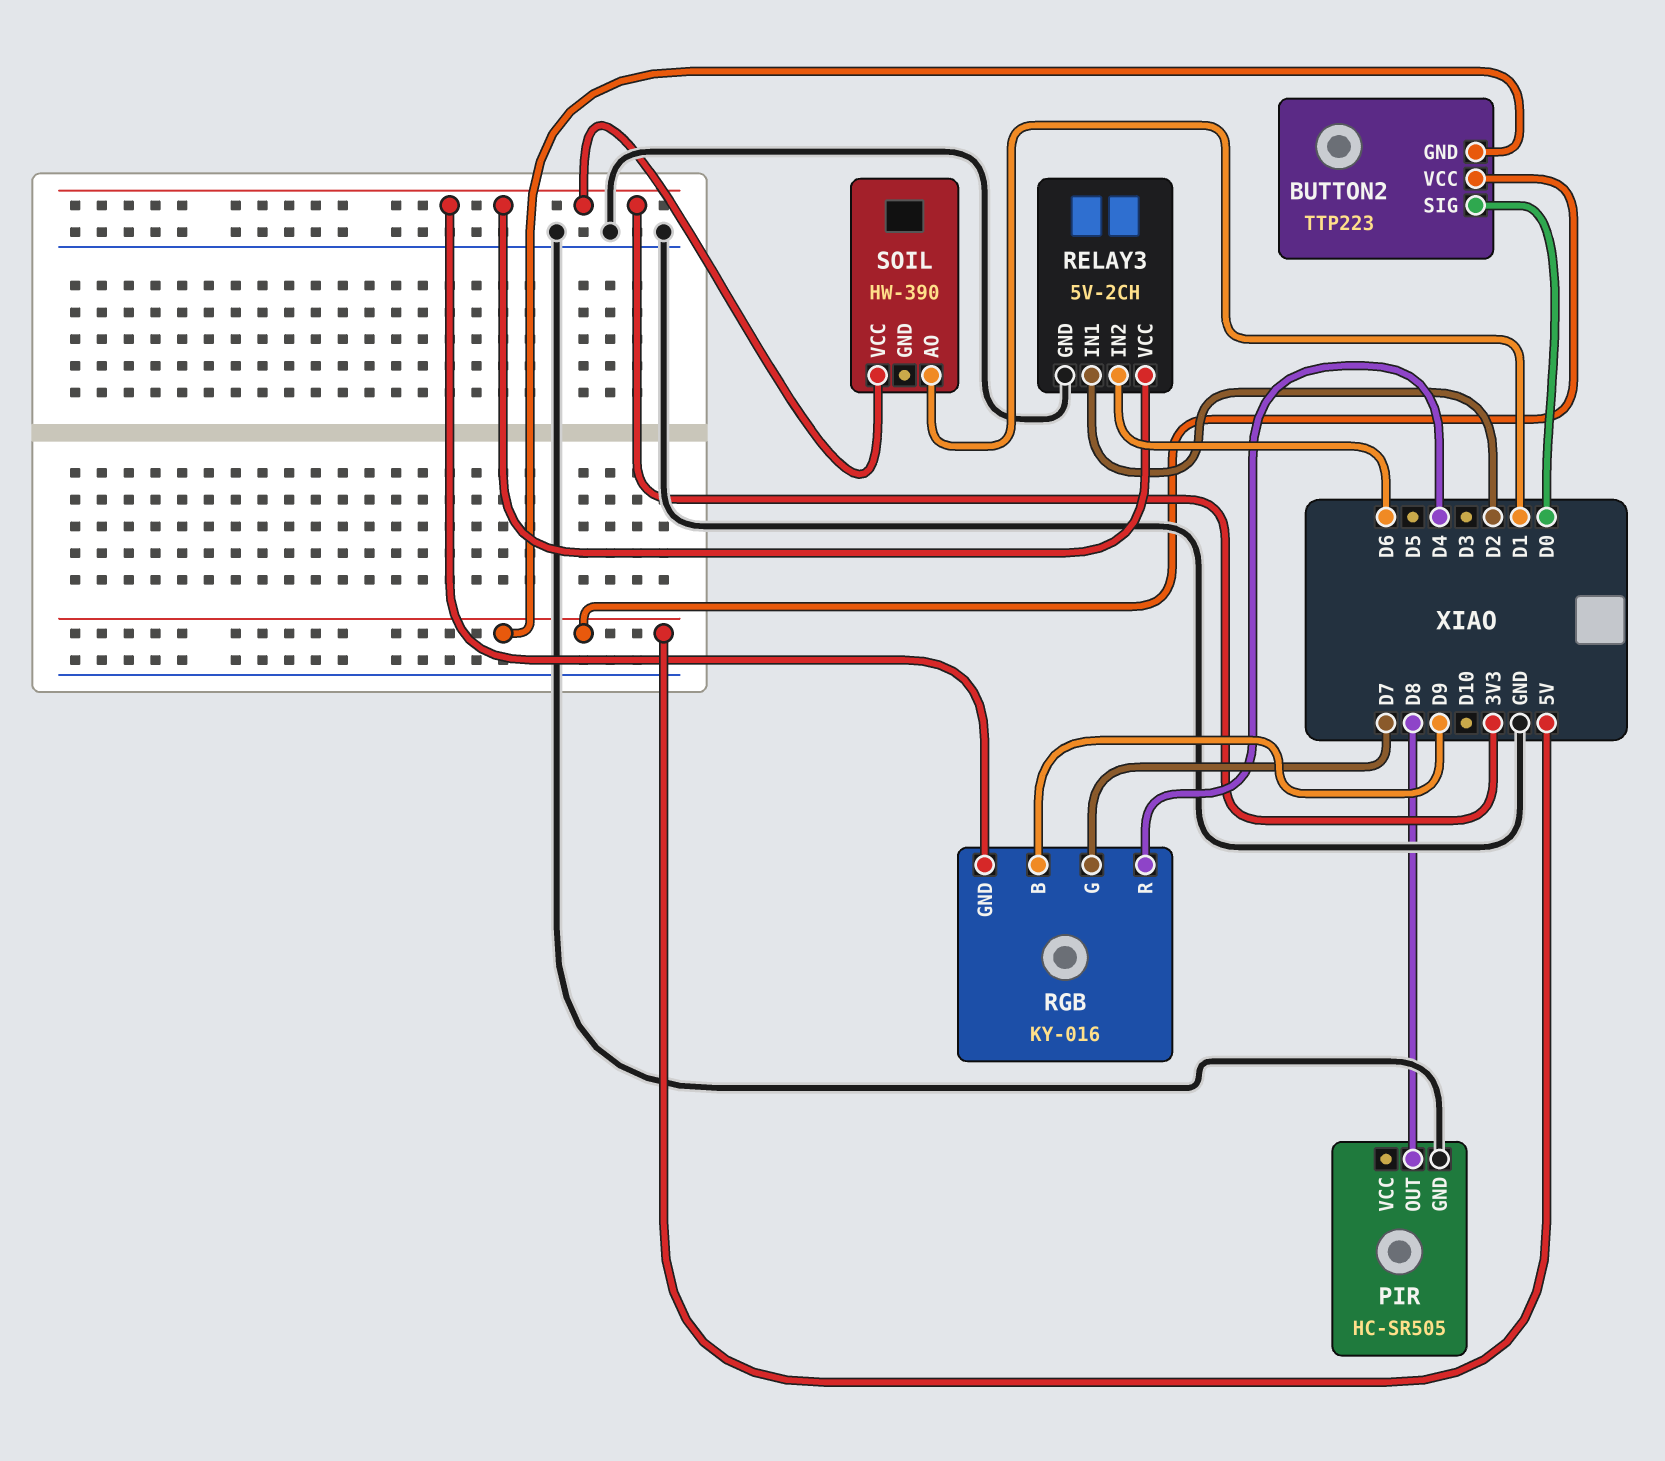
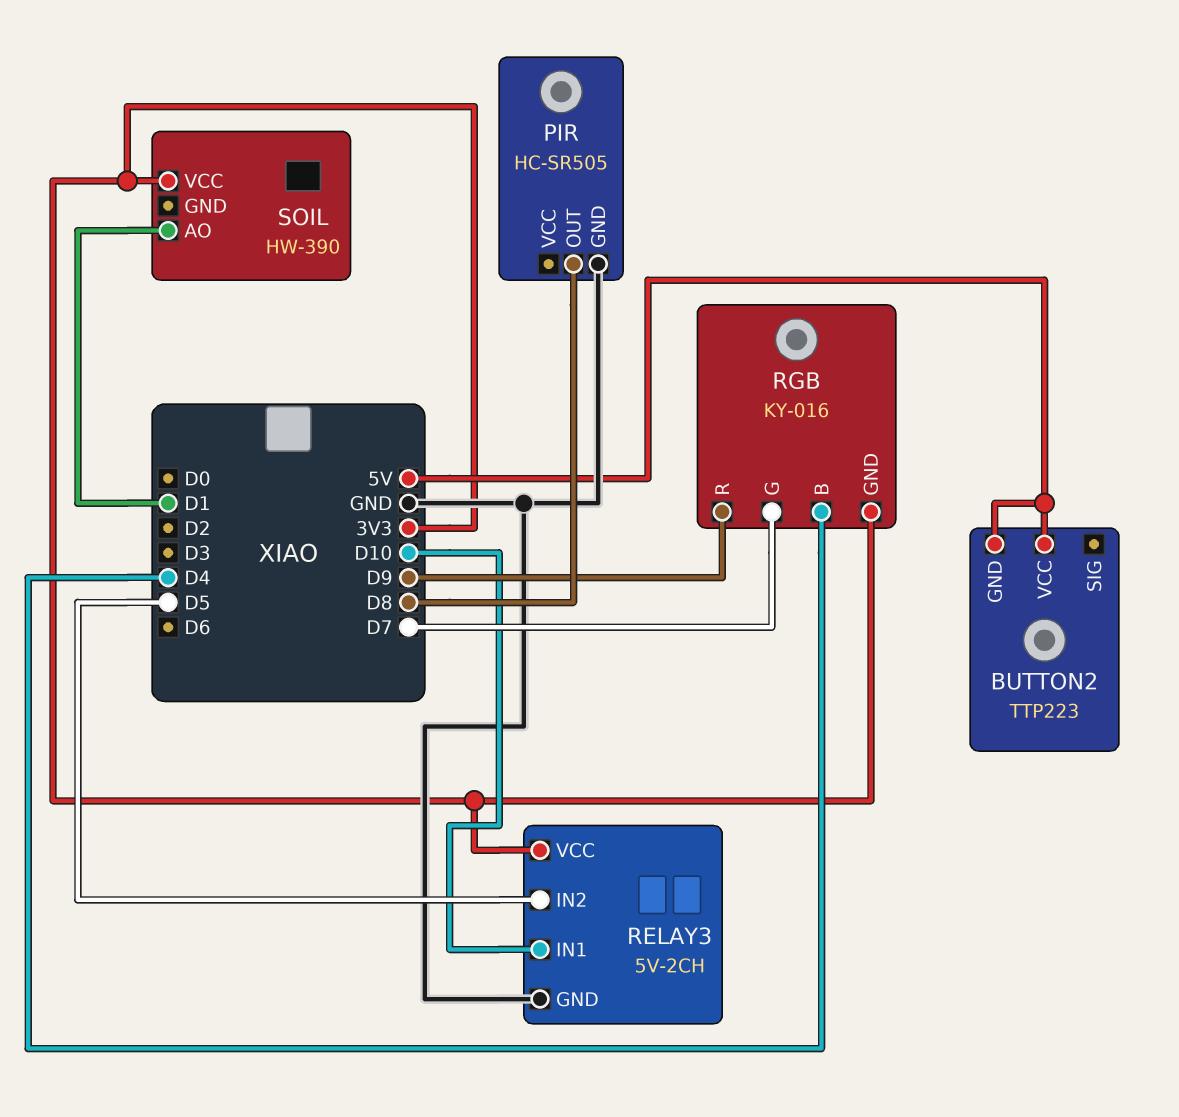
BUTTON2 pin SIG: D0 -> none
RELAY3 pin IN1: D2 -> D10
RELAY3 pin IN2: D6 -> D5
RGB pin B: D9 -> D4
RGB pin R: D4 -> D9

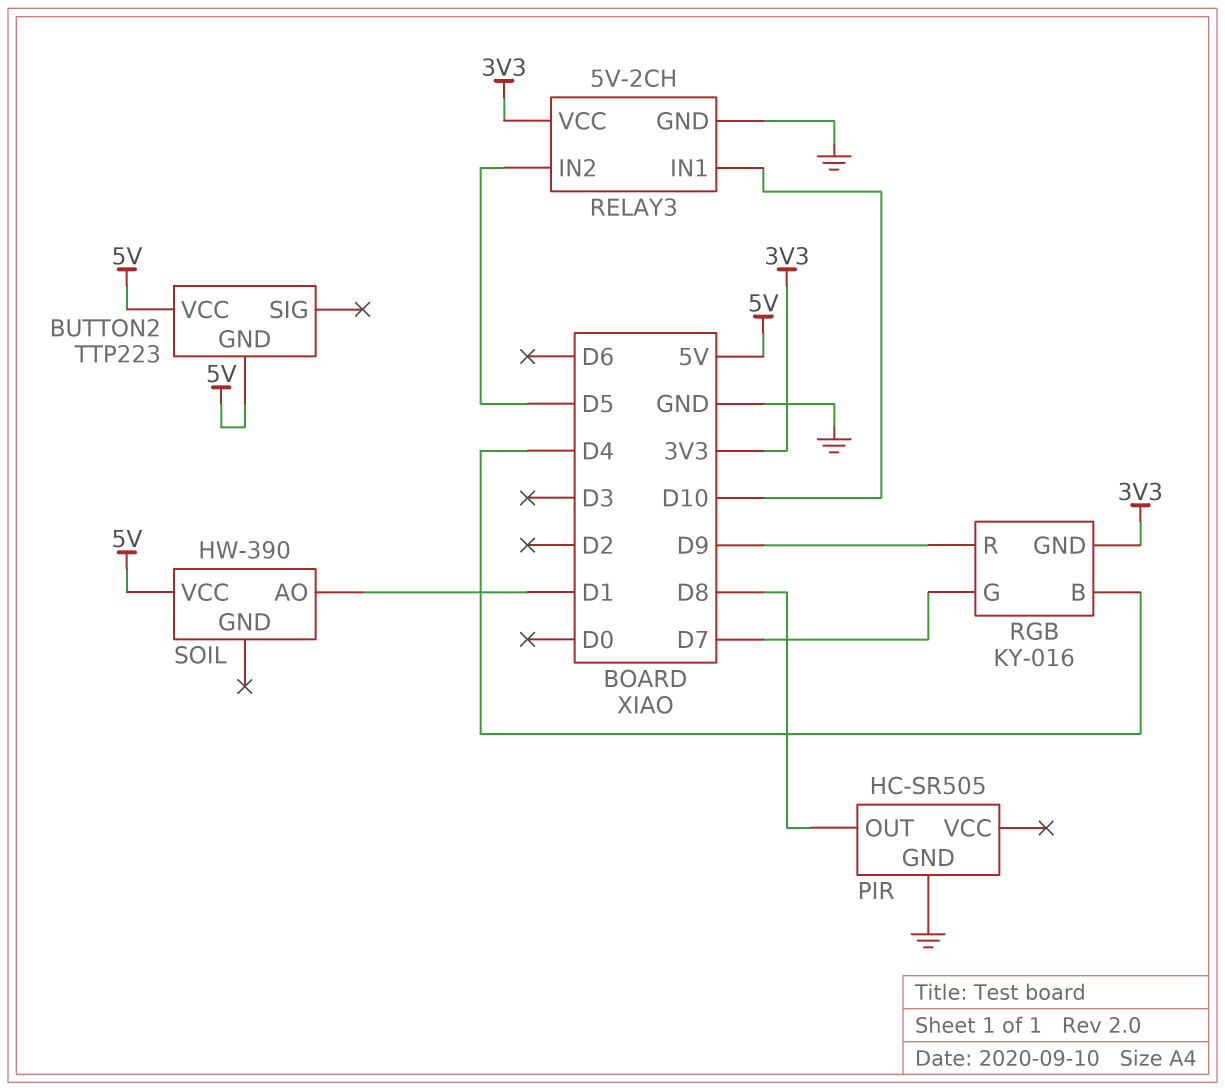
SOIL pin VCC: 3V3 -> 5V

